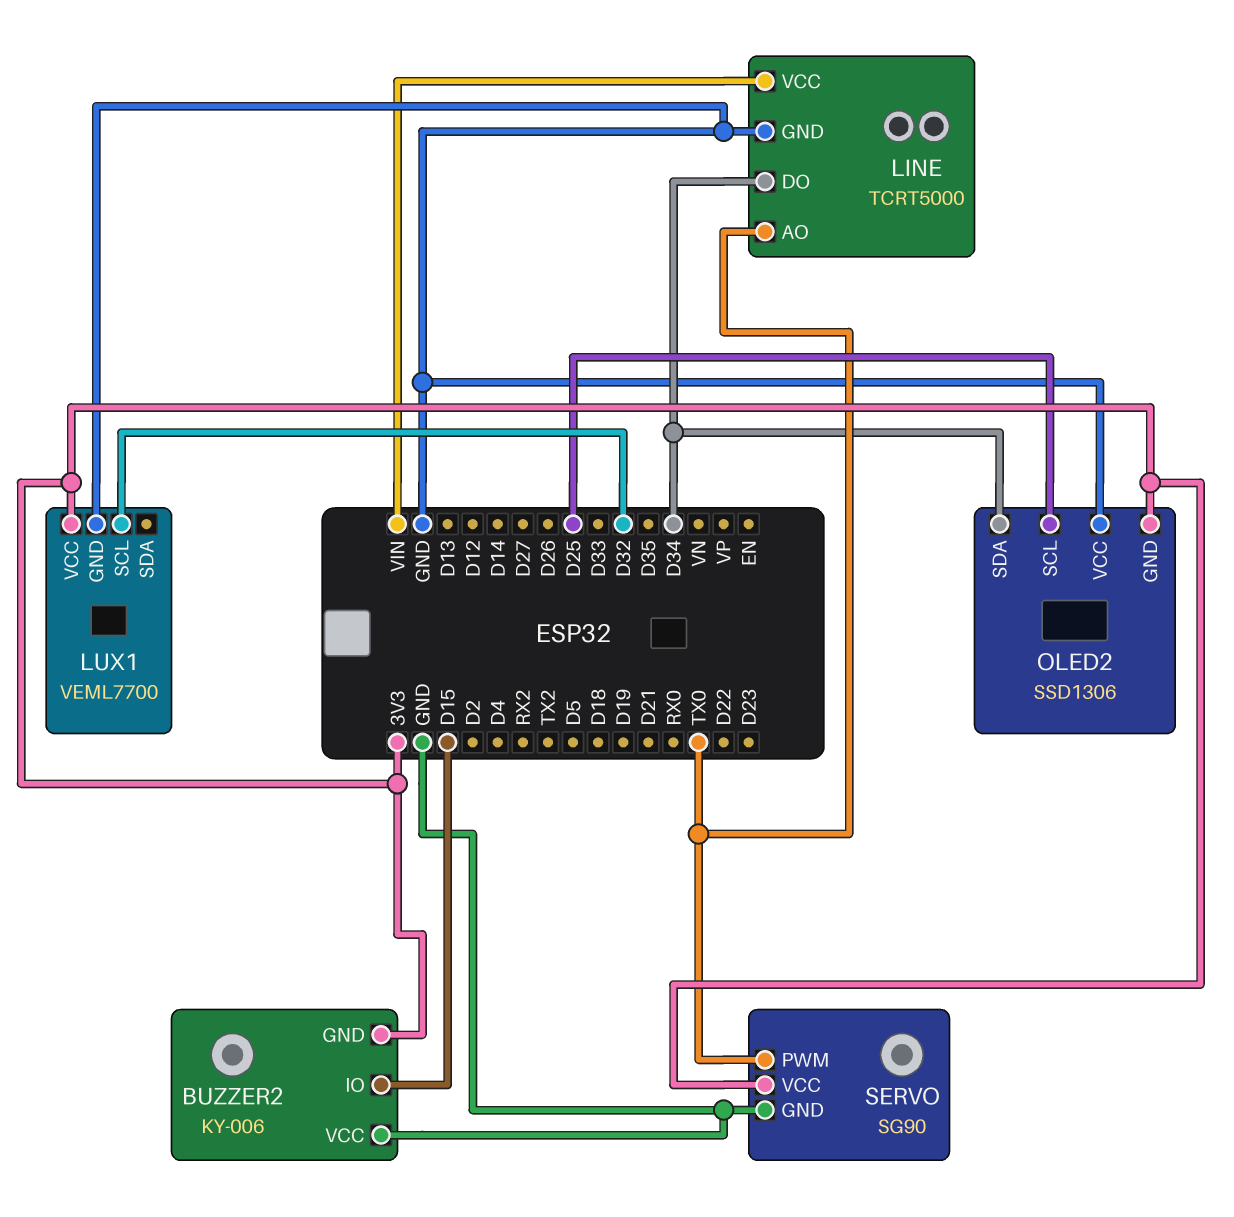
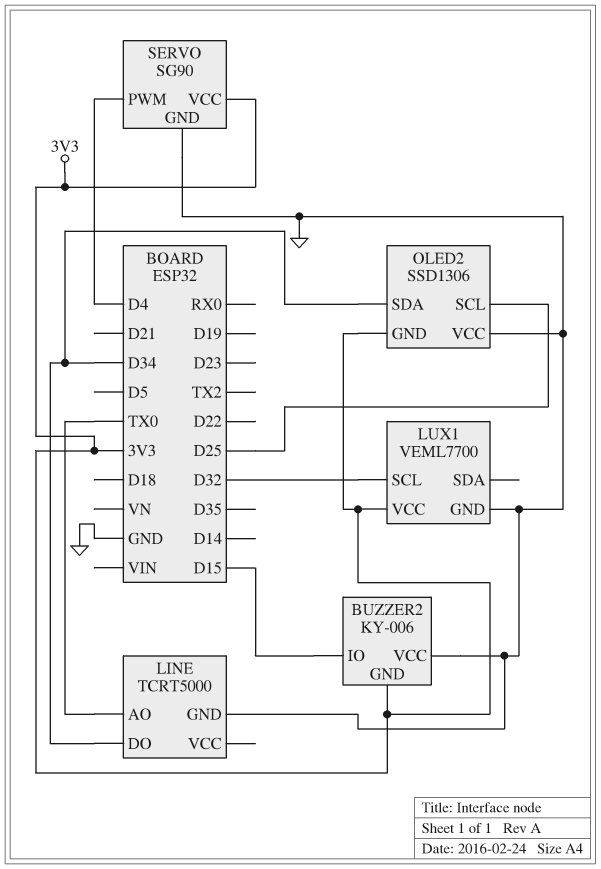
LINE pin VCC: VIN -> none
SERVO pin PWM: TX0 -> D4

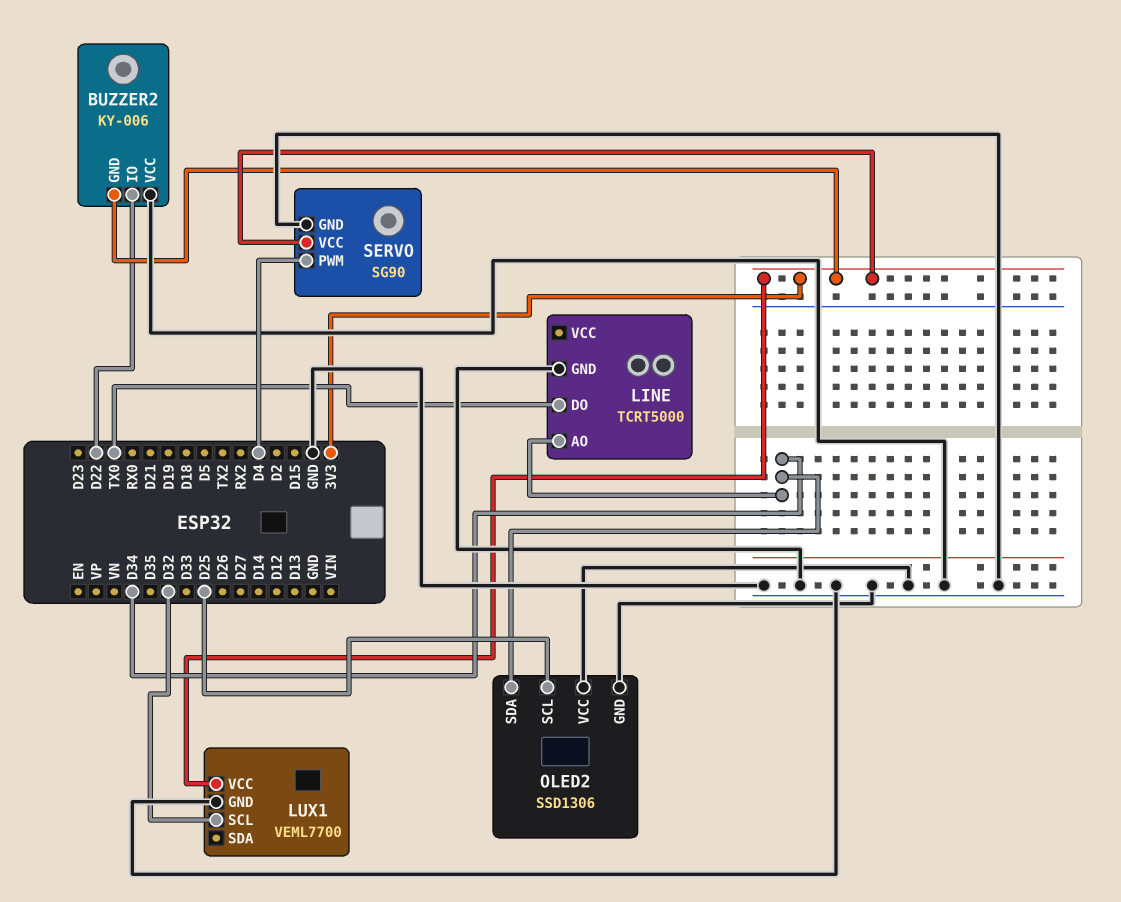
BUZZER2 pin IO: D15 -> D22
LINE pin AO: TX0 -> D34
LINE pin DO: D34 -> TX0
OLED2 pin GND: 3V3 -> GND

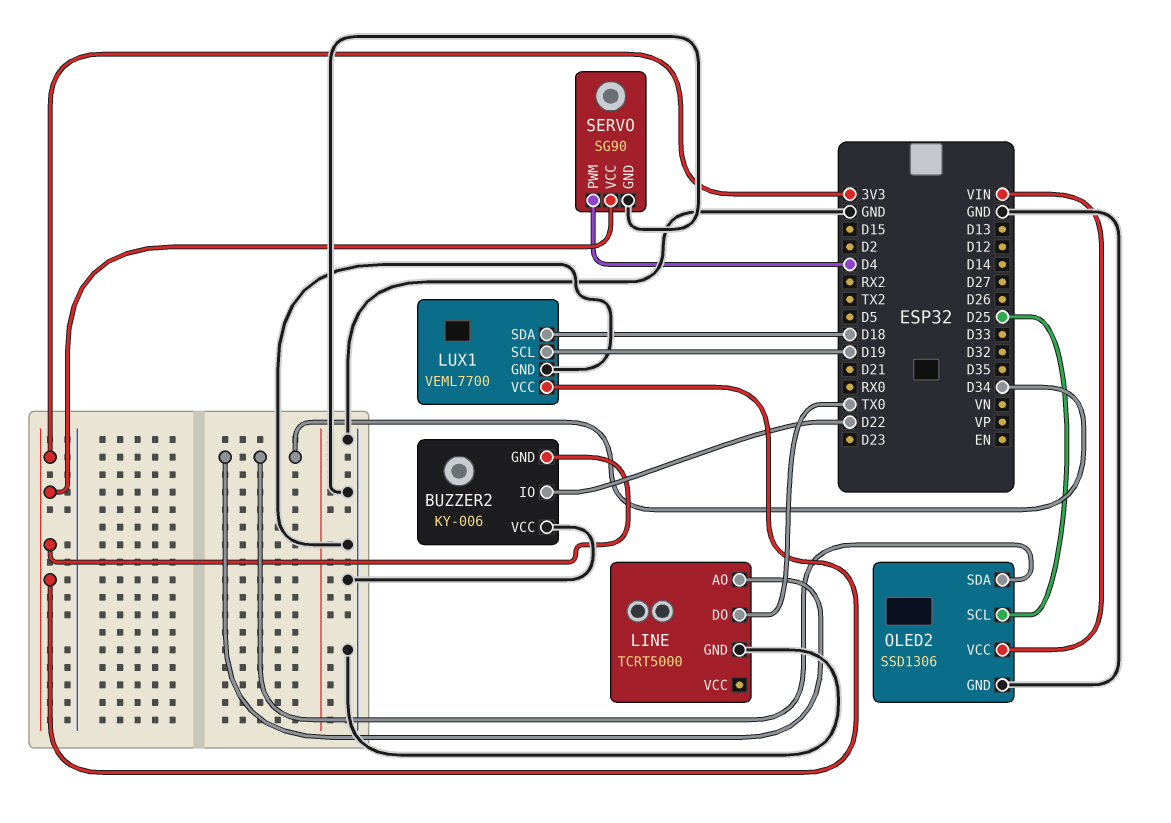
LUX1 pin SCL: D32 -> D19
LUX1 pin SDA: none -> D18
OLED2 pin VCC: GND -> VIN

